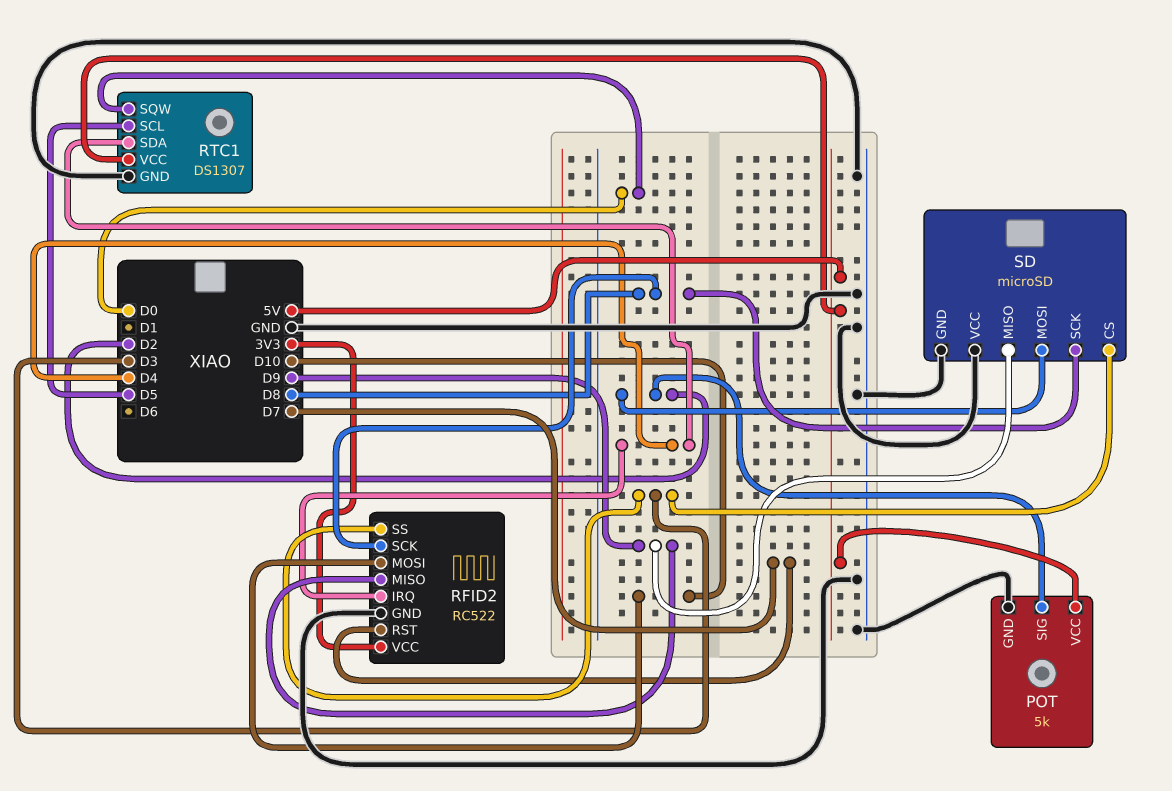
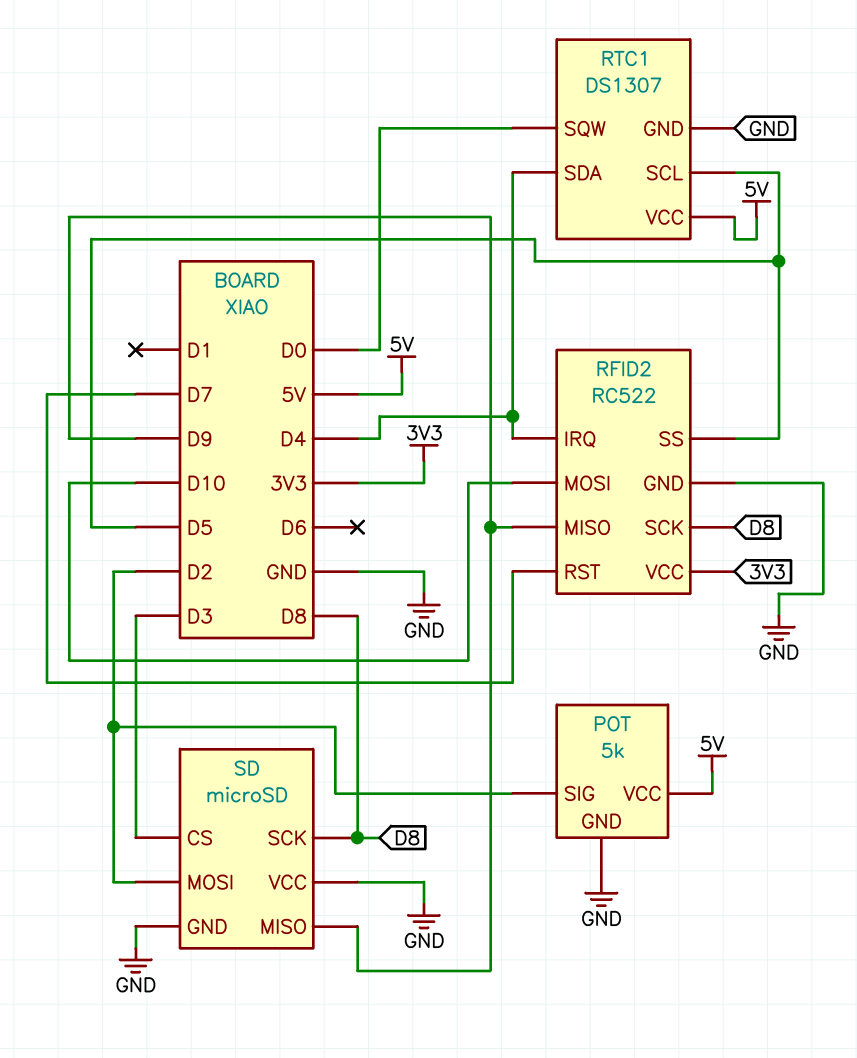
RFID2 pin SS: D3 -> D5

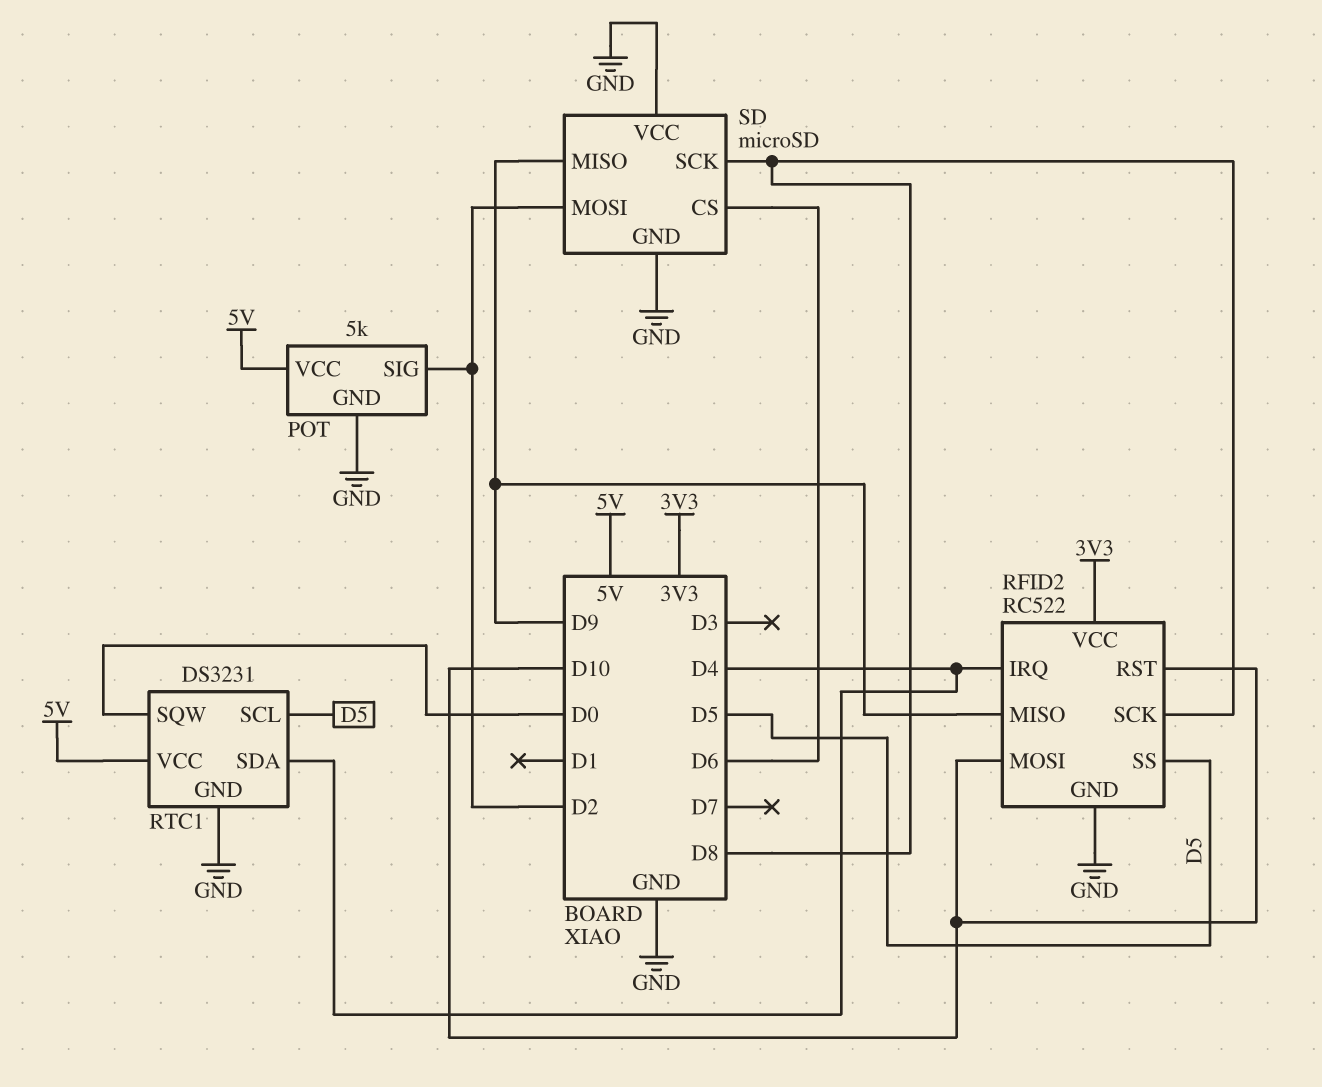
RFID2 pin RST: D7 -> D10
RTC1: DS1307 -> DS3231
SD pin CS: D3 -> D6

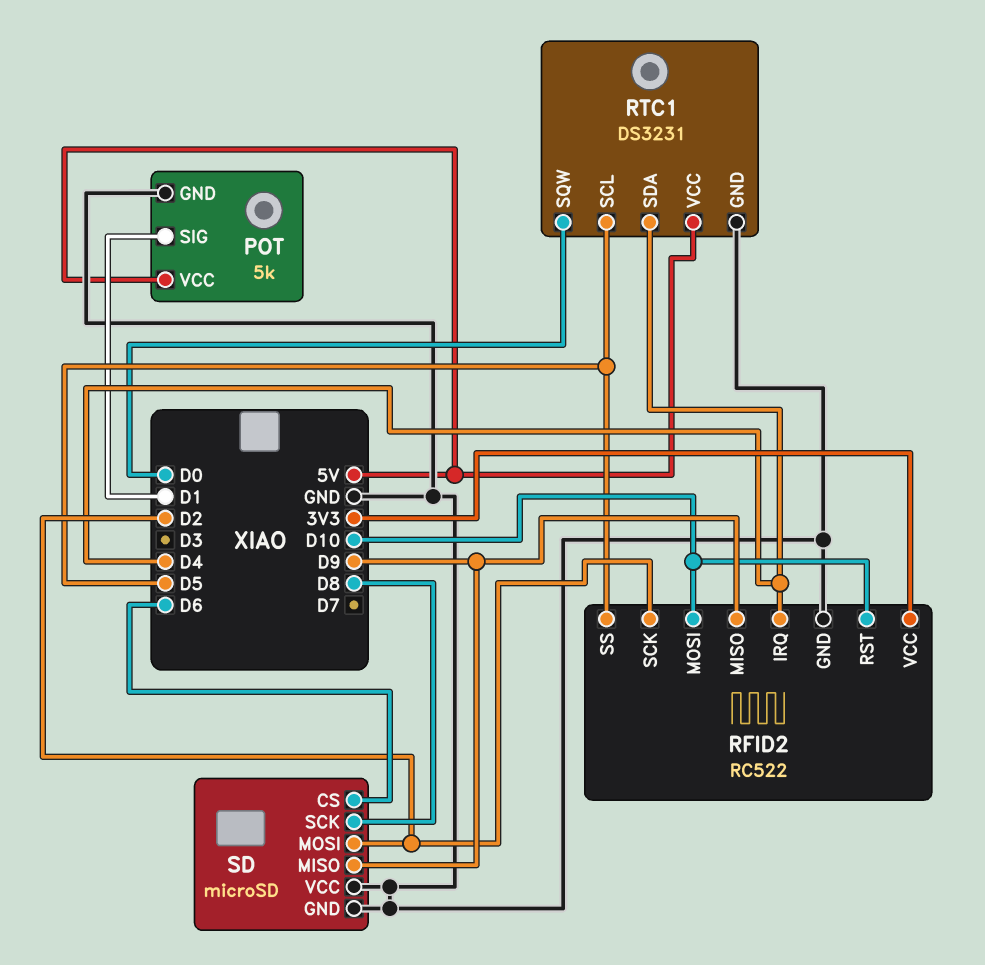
POT pin SIG: D2 -> D1
RFID2 pin SCK: D8 -> D2

